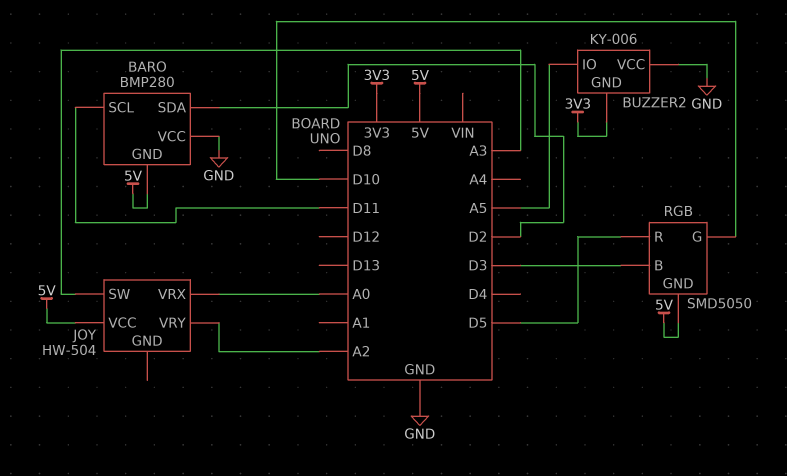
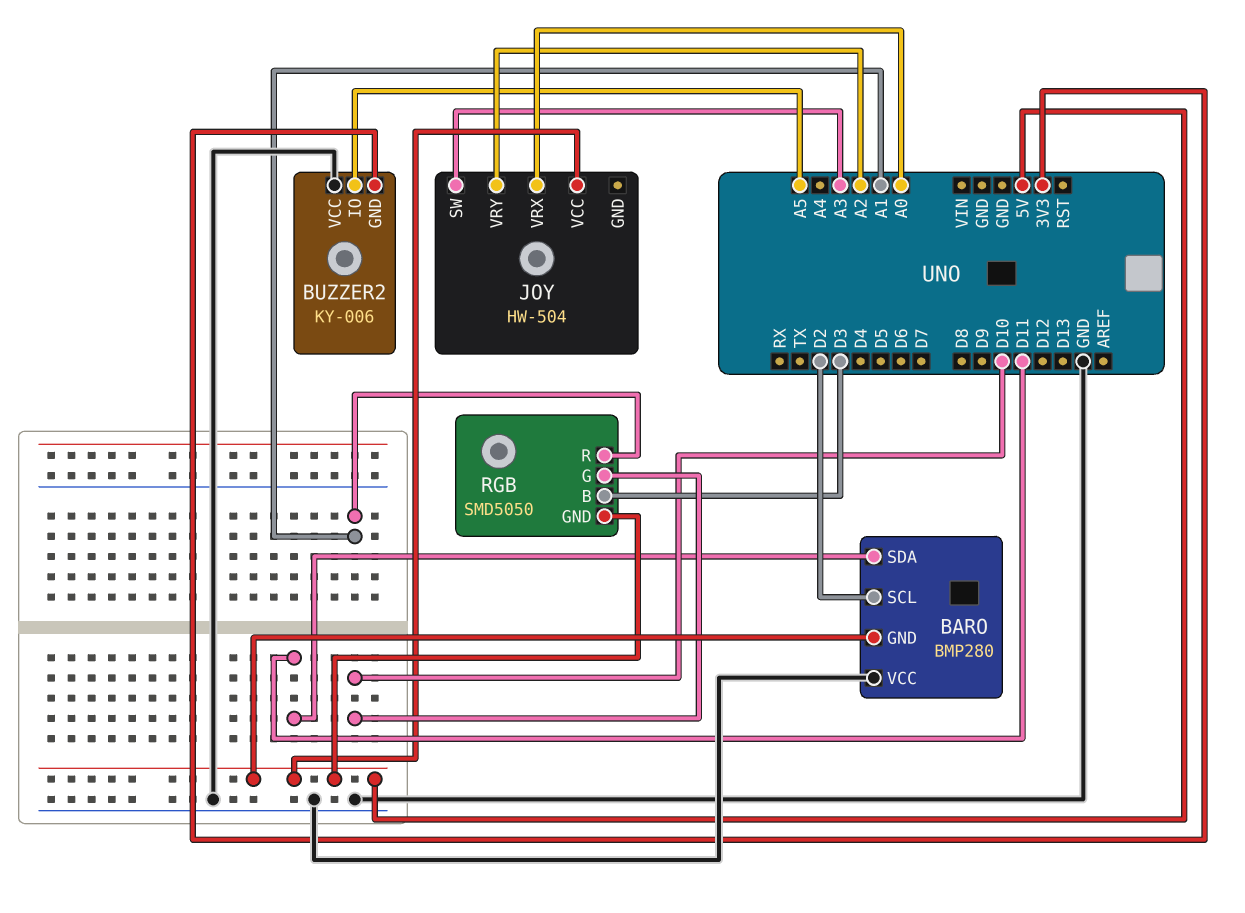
BARO pin SCL: D11 -> D2
BARO pin SDA: D2 -> D11
RGB pin R: D5 -> A1

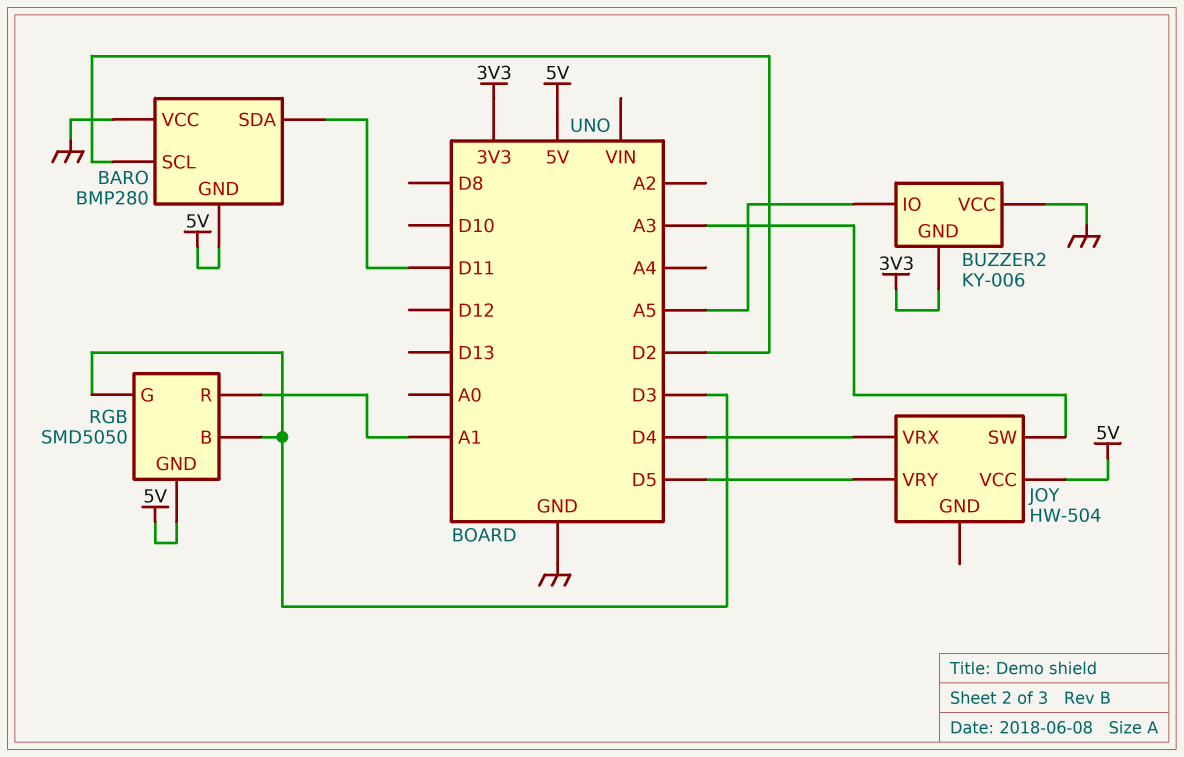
JOY pin VRX: A0 -> D4
JOY pin VRY: A2 -> D5
RGB pin G: D10 -> D3

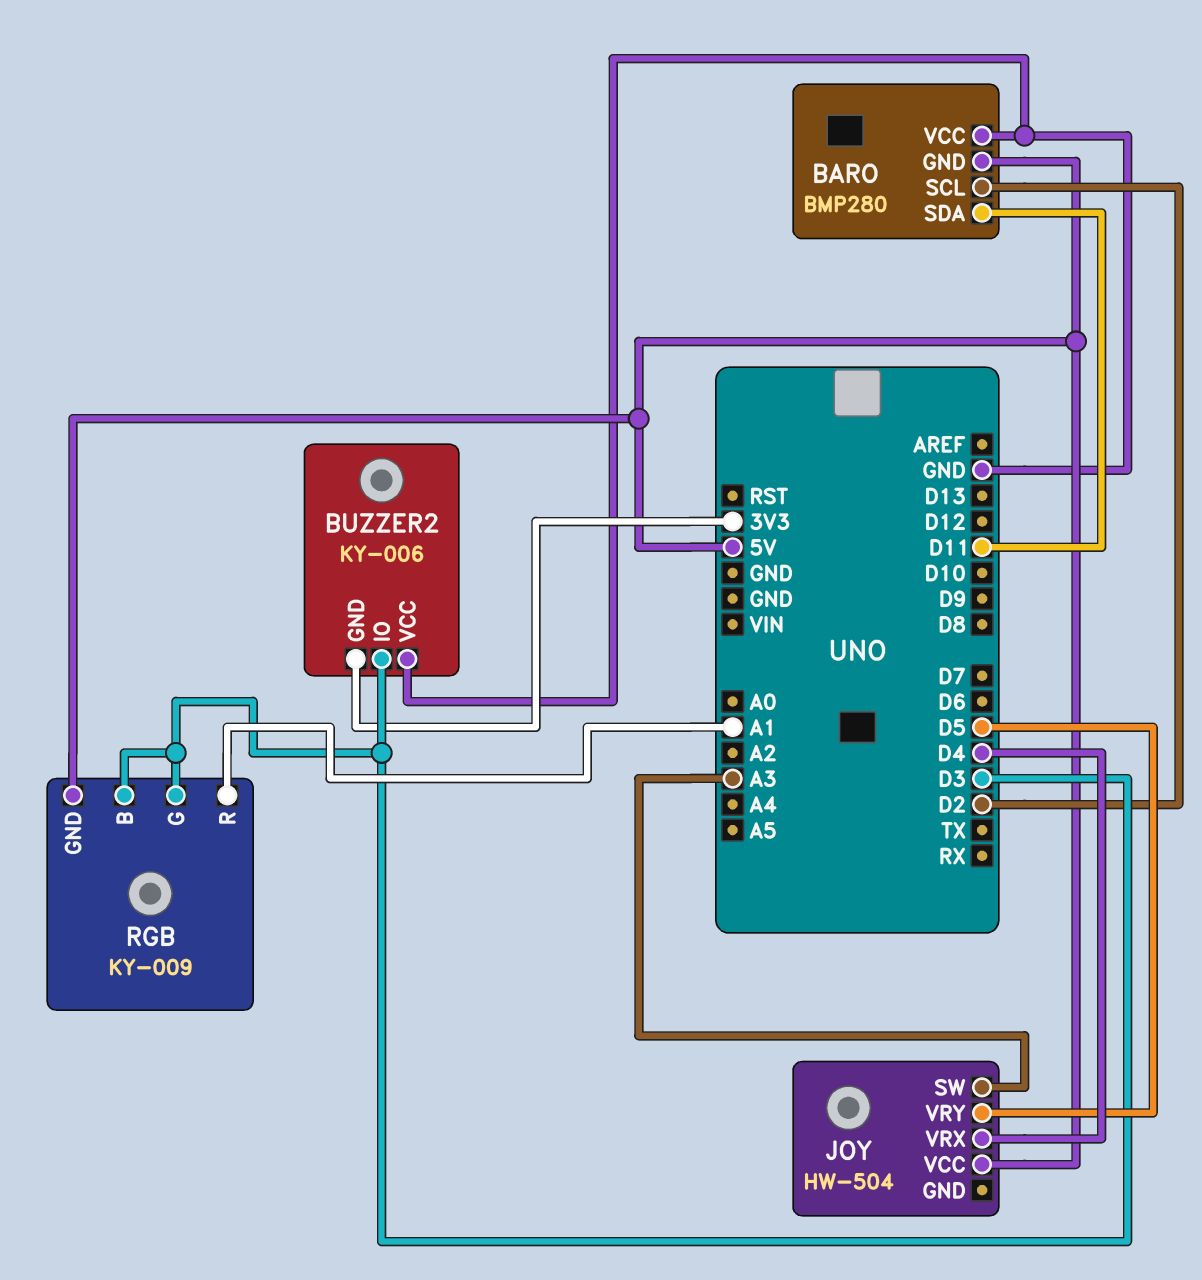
BUZZER2 pin IO: A5 -> D3
RGB: SMD5050 -> KY-009

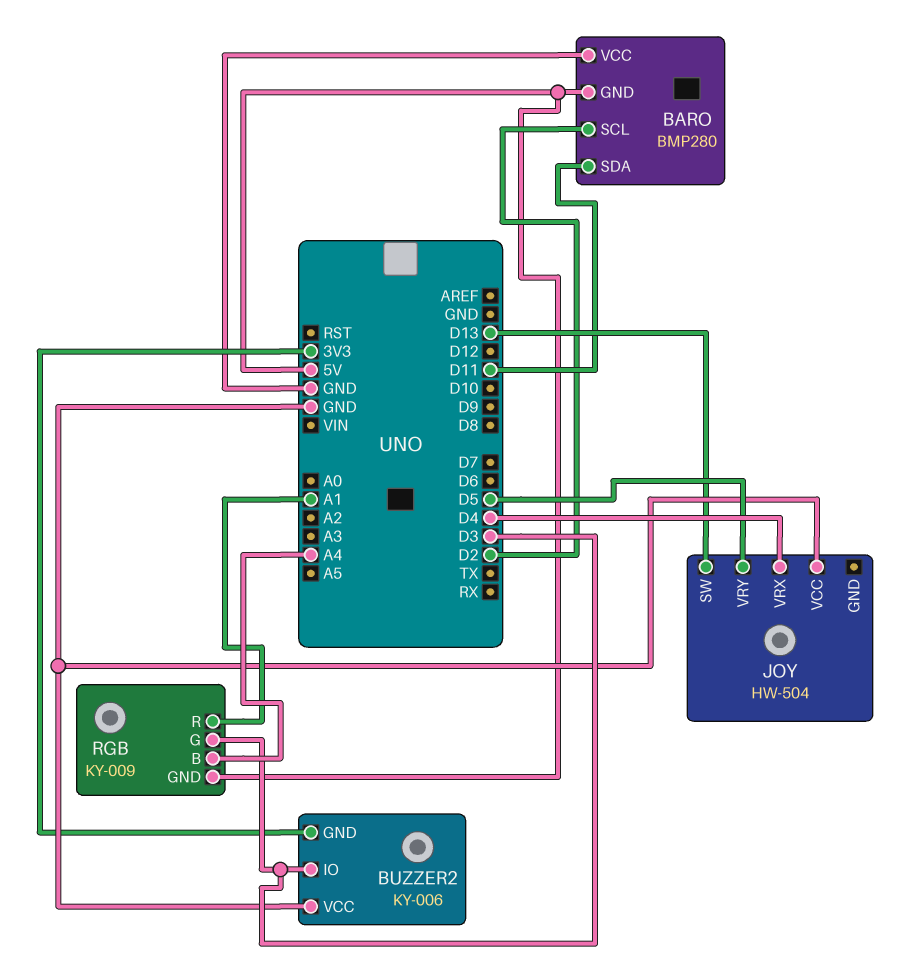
JOY pin SW: A3 -> D13
JOY pin VCC: 5V -> GND
RGB pin B: D3 -> A4

